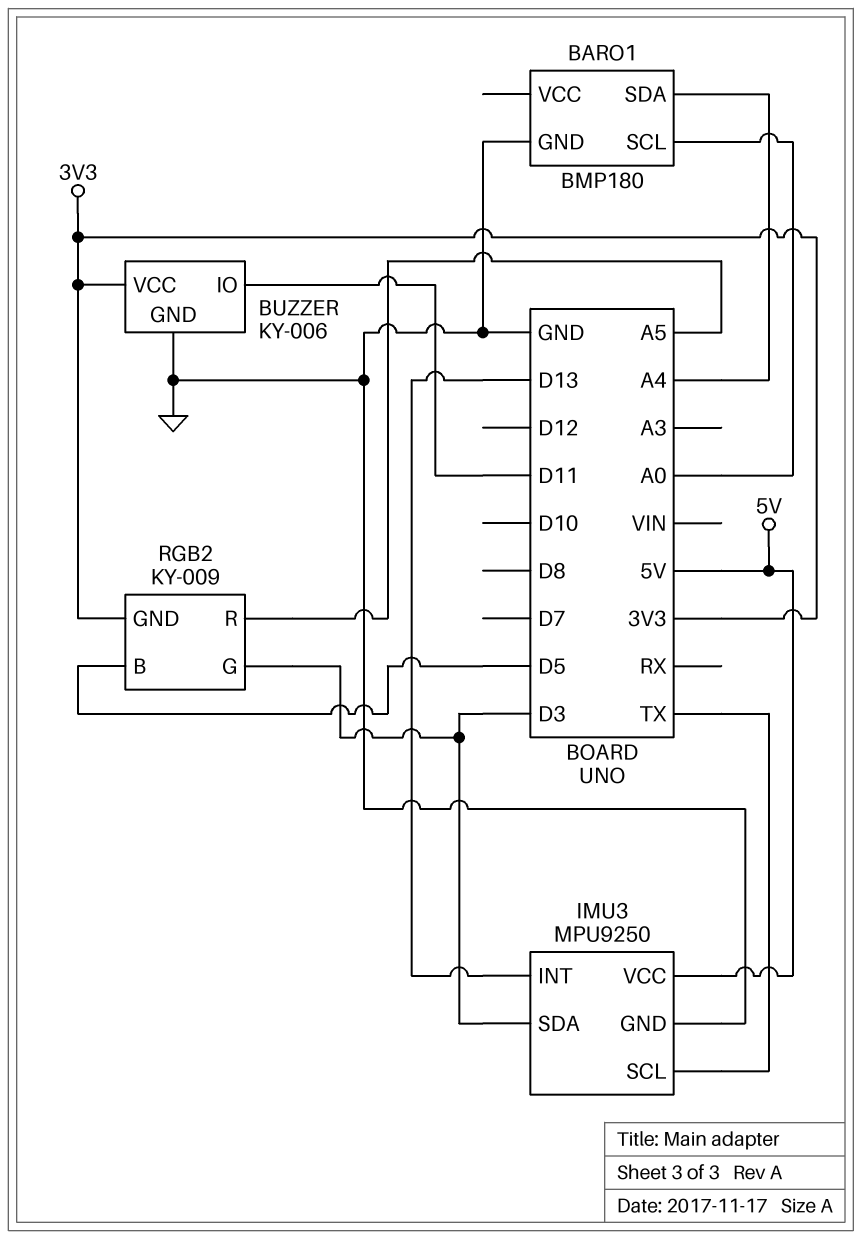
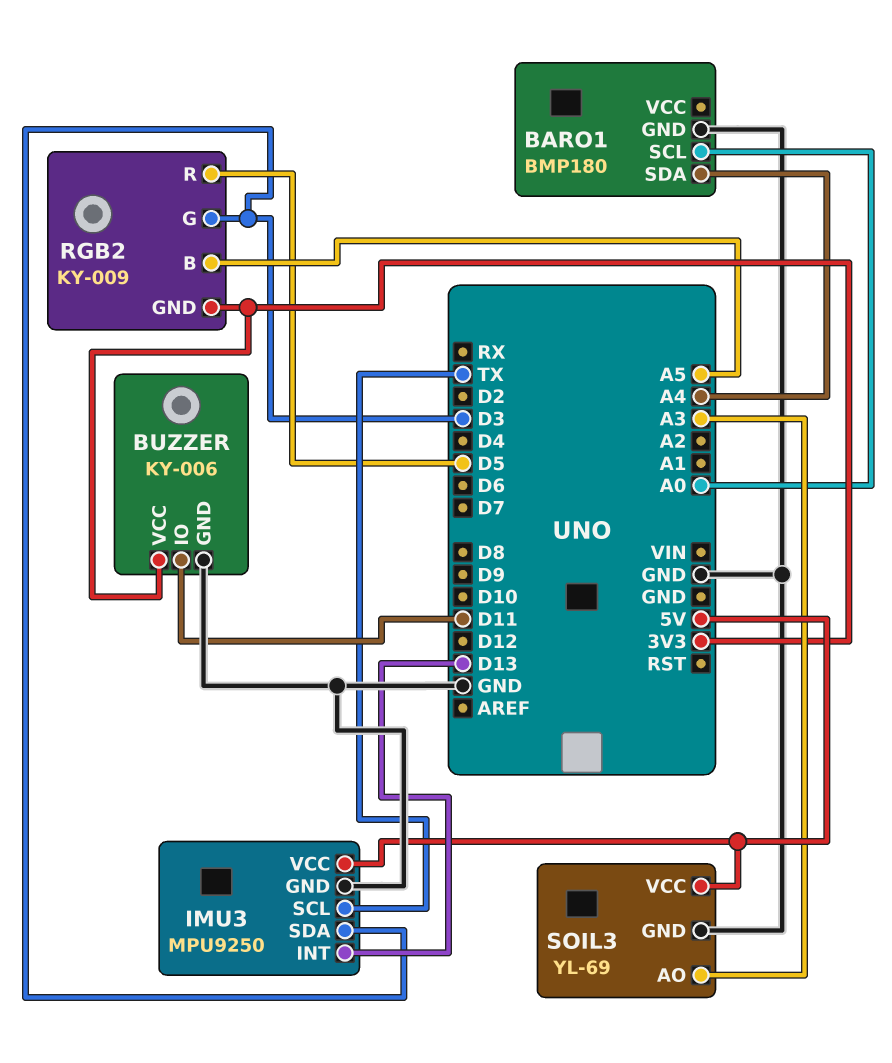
RGB2 pin B: D5 -> A5
RGB2 pin R: A5 -> D5
SOIL3: none -> YL-69
SOIL3 pin AO: none -> A3
SOIL3 pin GND: none -> GND
SOIL3 pin VCC: none -> 5V

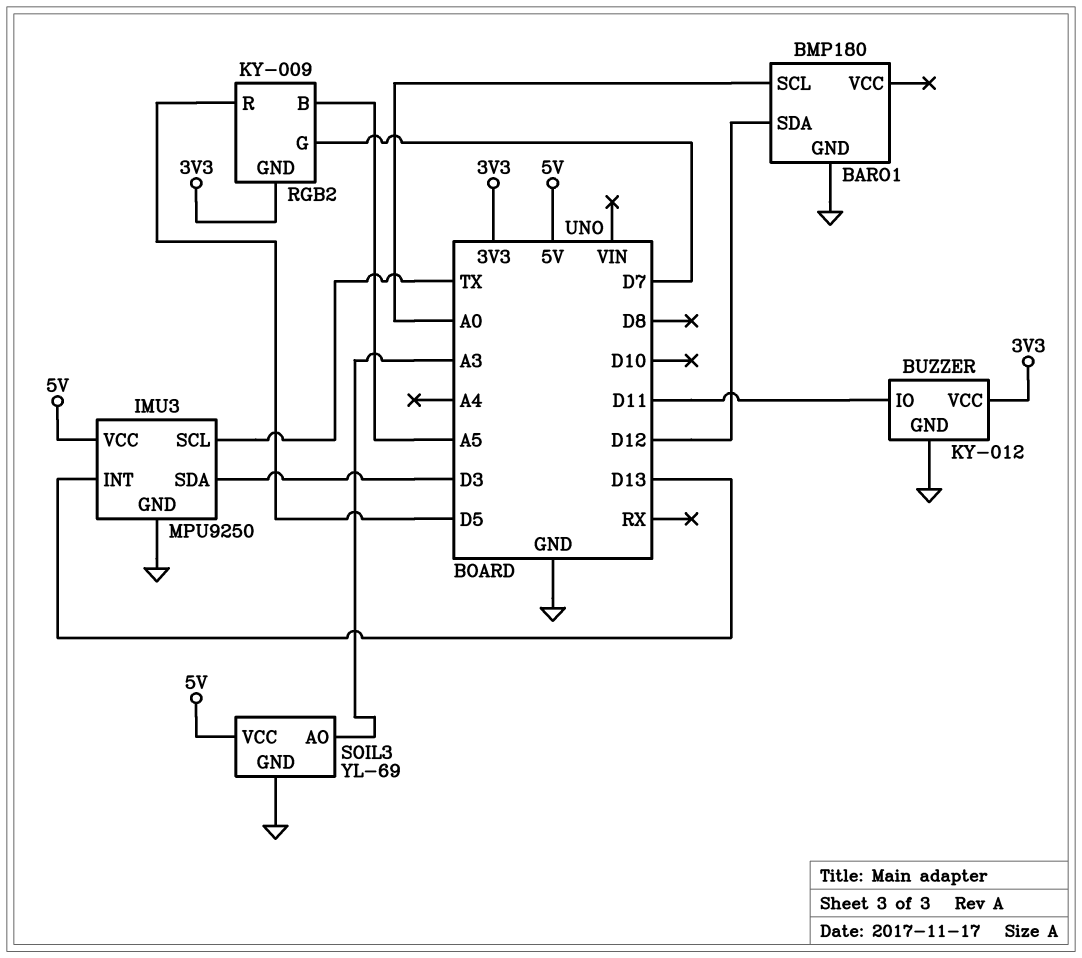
BARO1 pin SDA: A4 -> D12
BUZZER: KY-006 -> KY-012
RGB2 pin G: D3 -> D7

